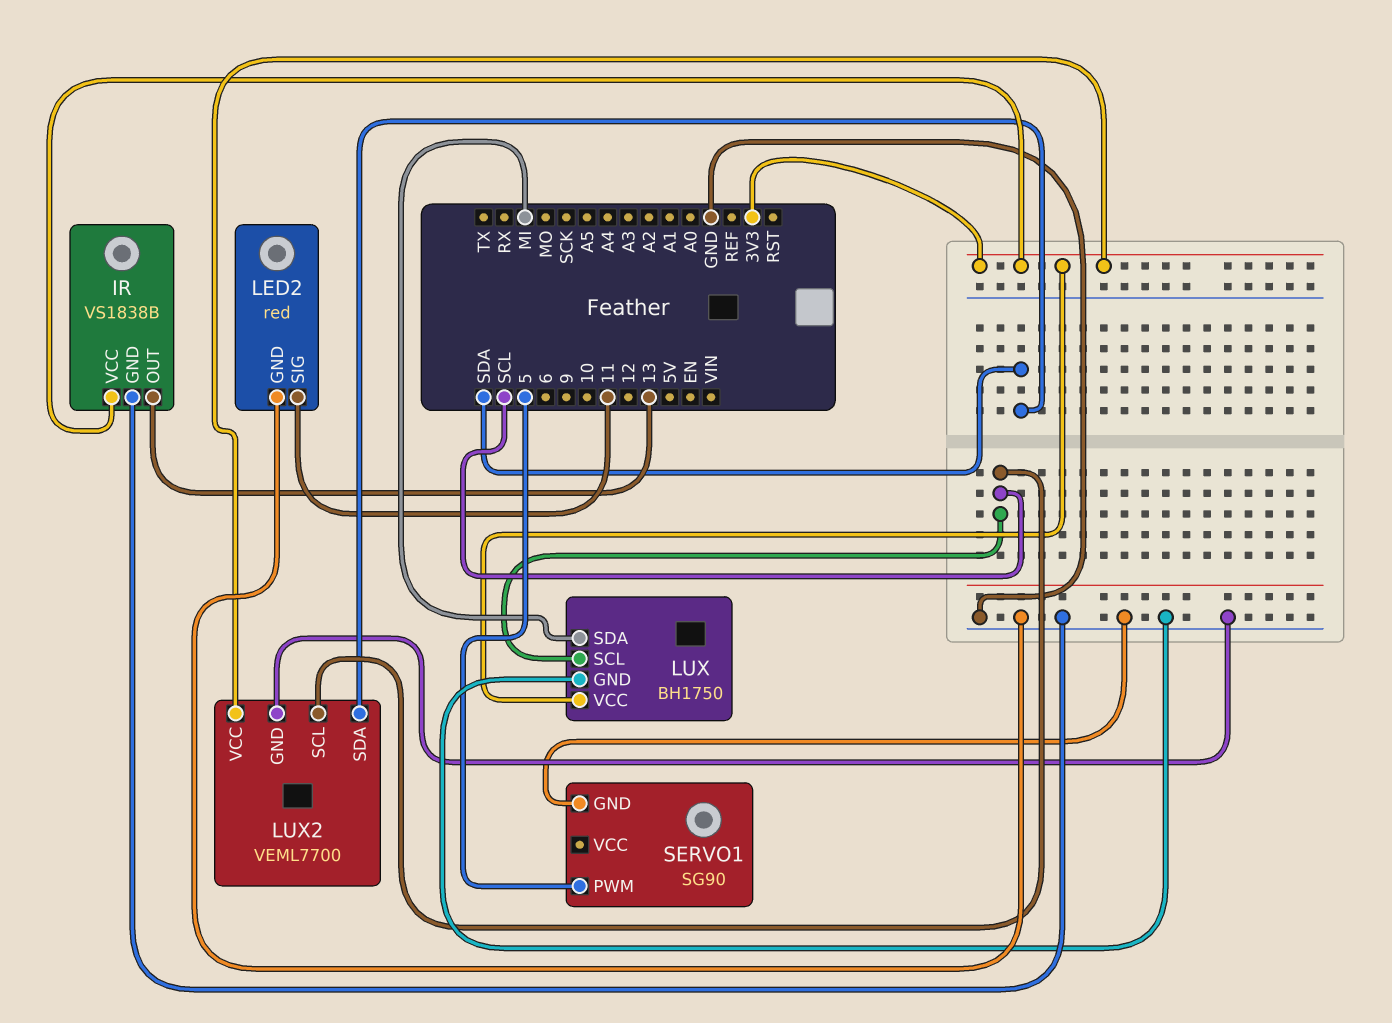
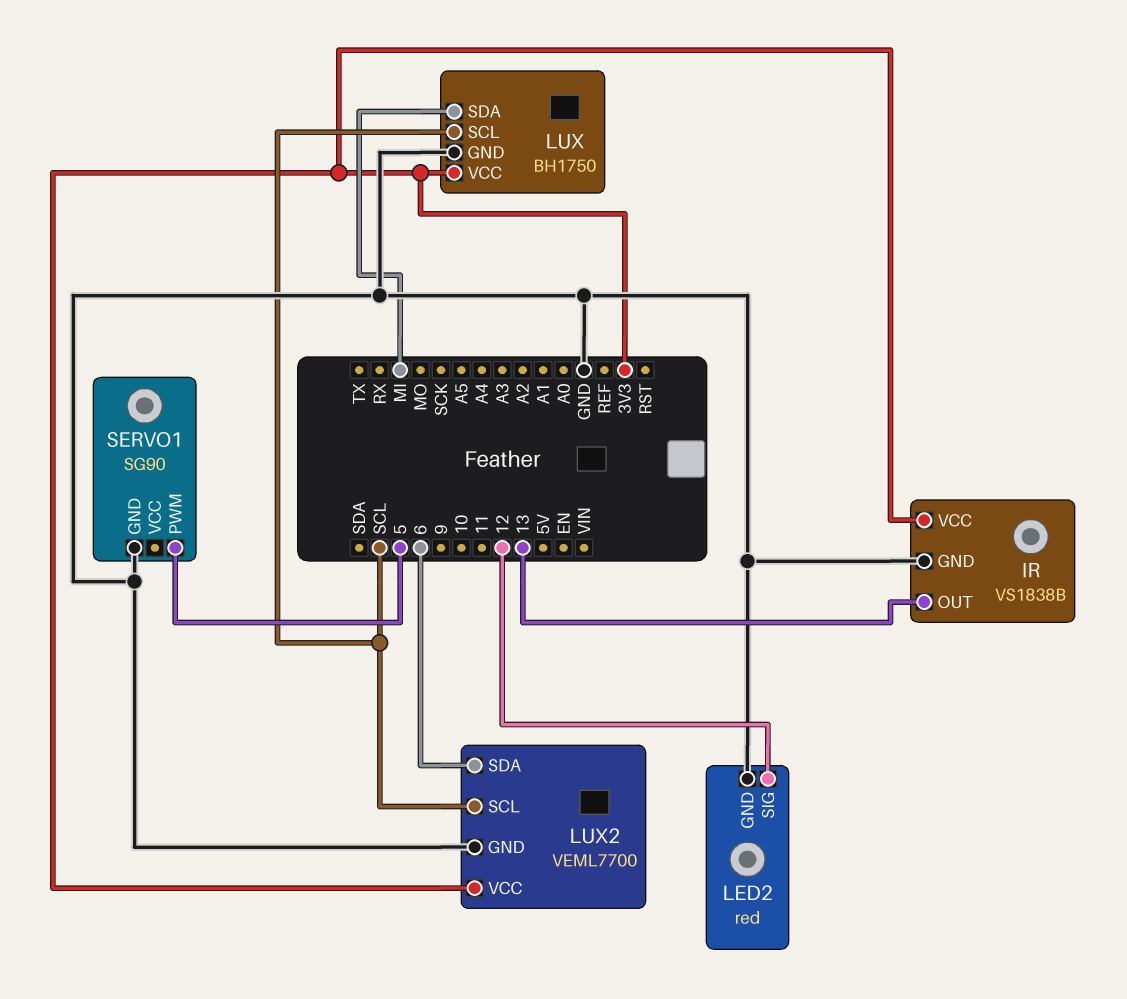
LED2 pin SIG: 11 -> 12
LUX2 pin SDA: SDA -> 6

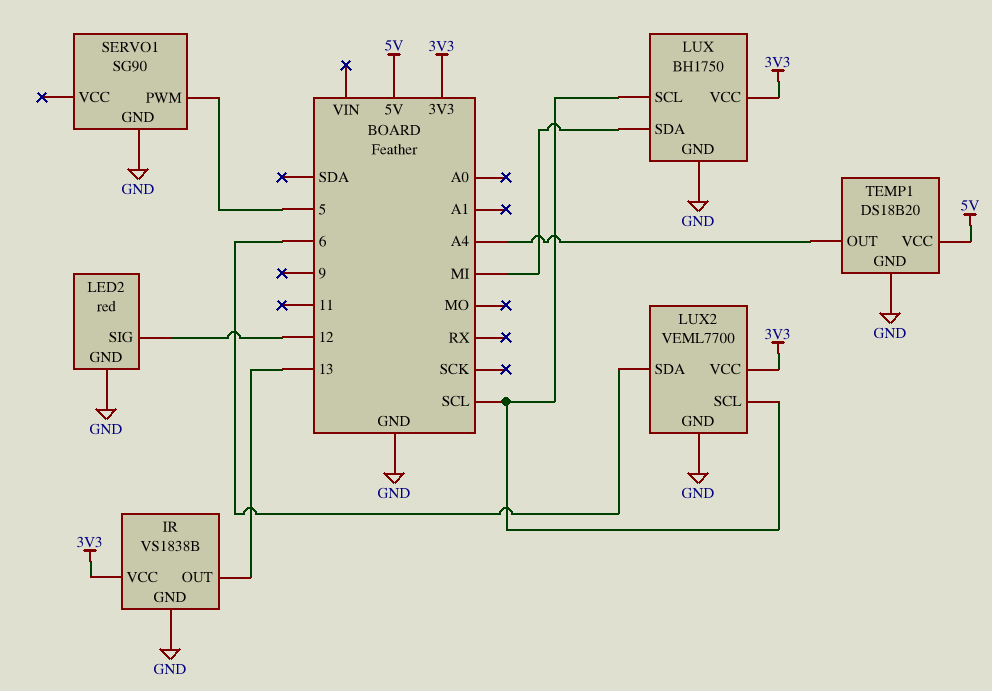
TEMP1: none -> DS18B20
TEMP1 pin GND: none -> GND
TEMP1 pin OUT: none -> A4
TEMP1 pin VCC: none -> 5V

